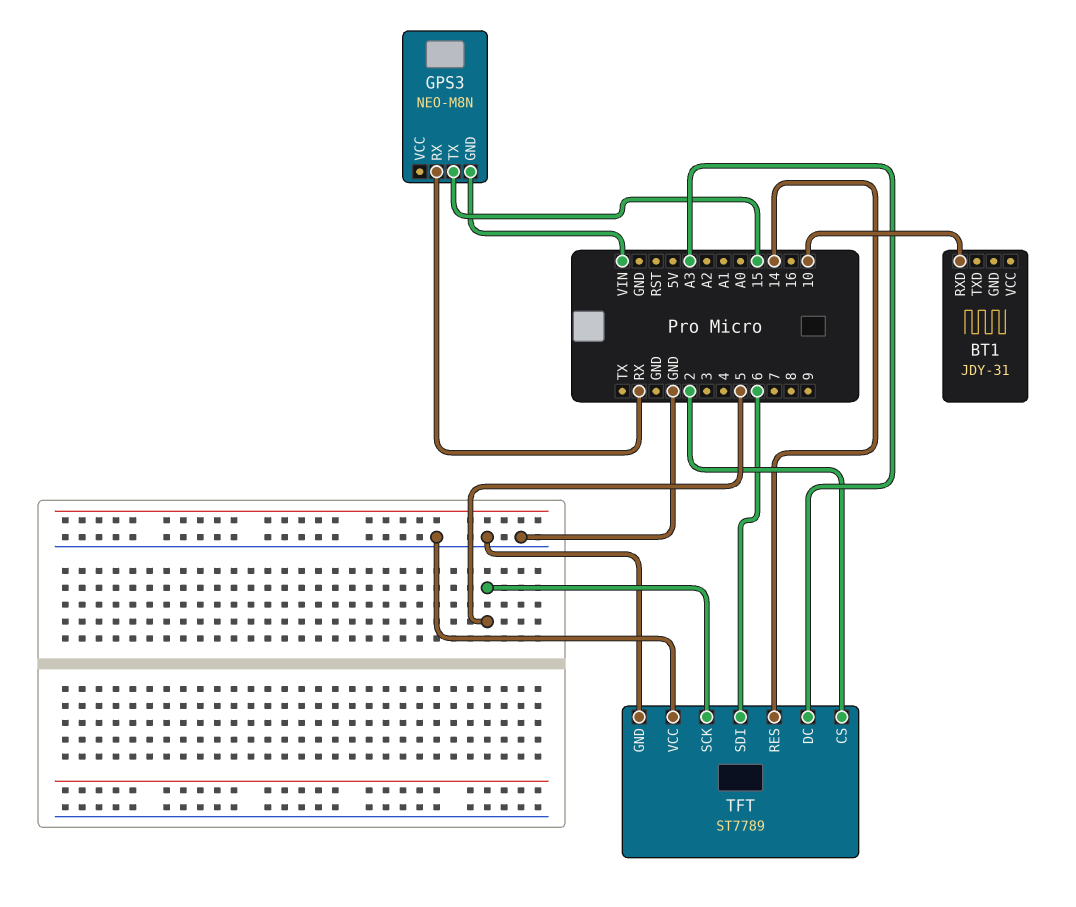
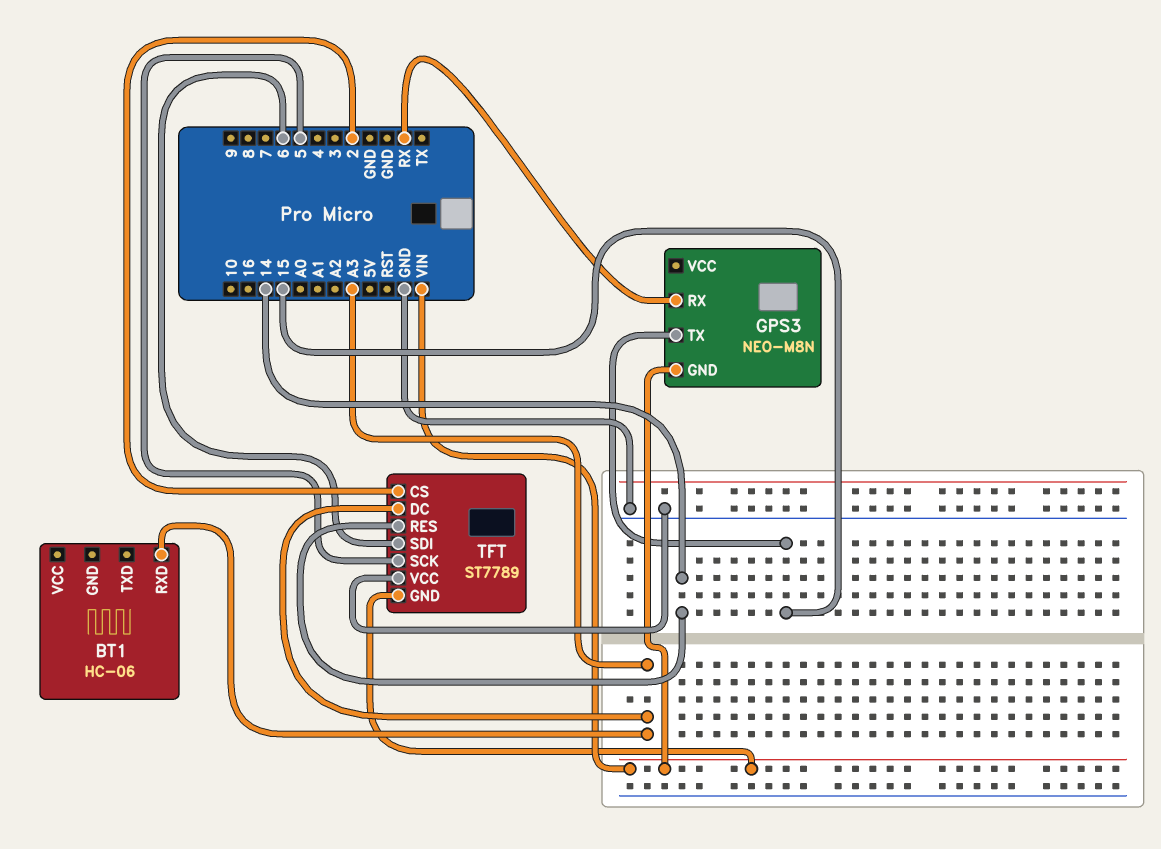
BT1: JDY-31 -> HC-06
BT1 pin RXD: 10 -> A3
TFT pin GND: GND -> VIN

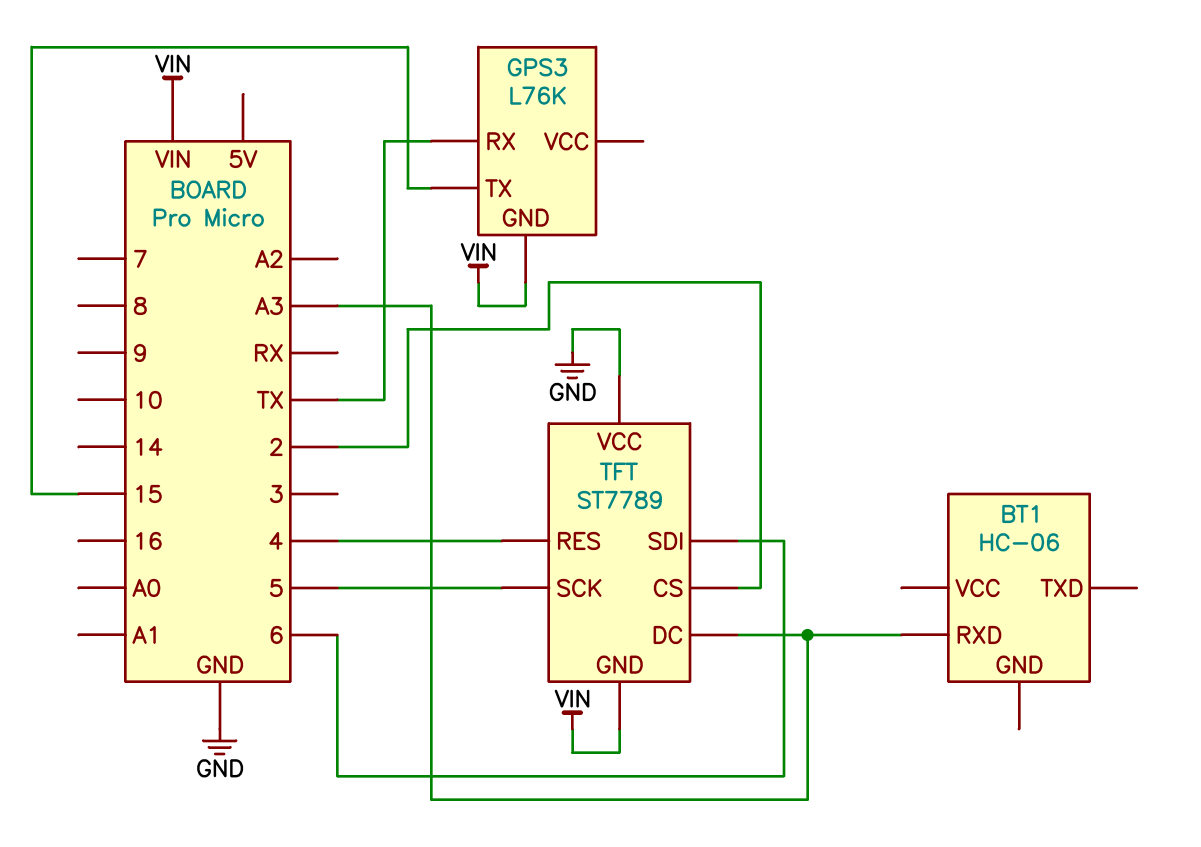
GPS3: NEO-M8N -> L76K
GPS3 pin RX: RX -> TX
TFT pin RES: 14 -> 4

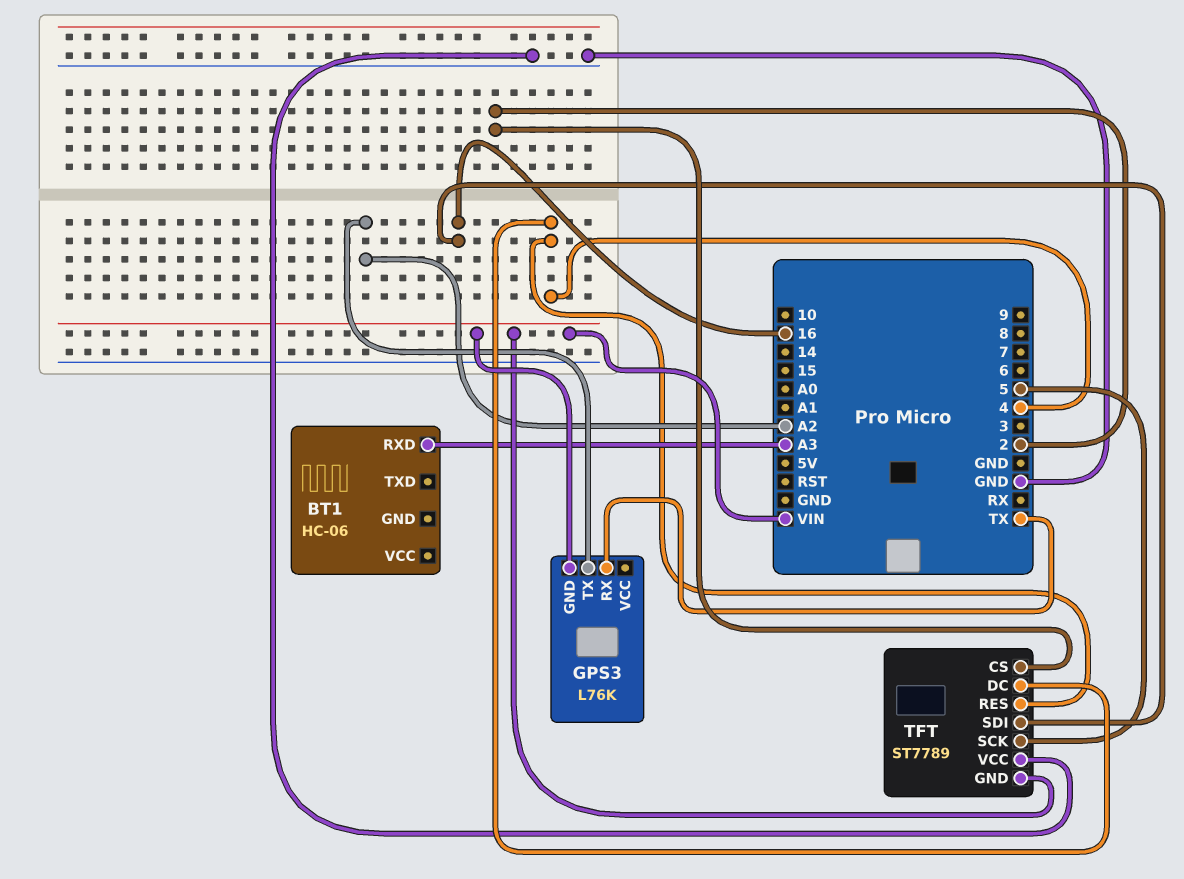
GPS3 pin TX: 15 -> A2
TFT pin DC: A3 -> 4
TFT pin SDI: 6 -> 16

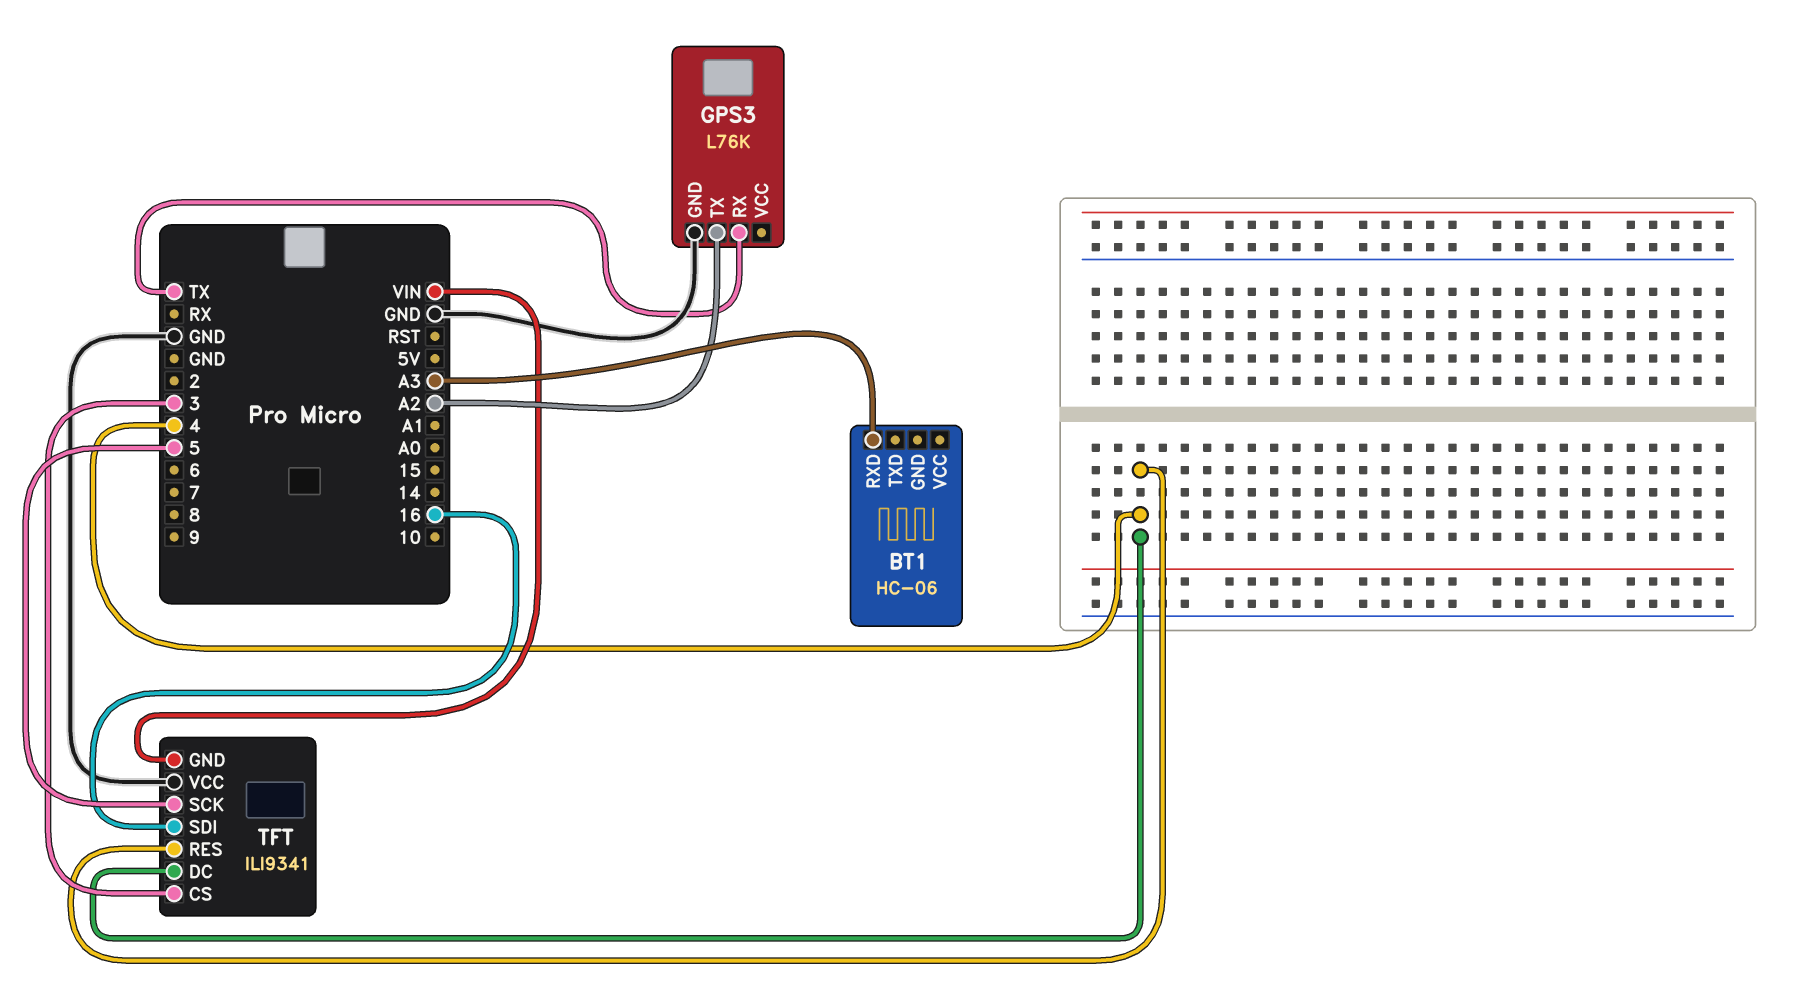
GPS3 pin GND: VIN -> GND
TFT: ST7789 -> ILI9341
TFT pin CS: 2 -> 3

